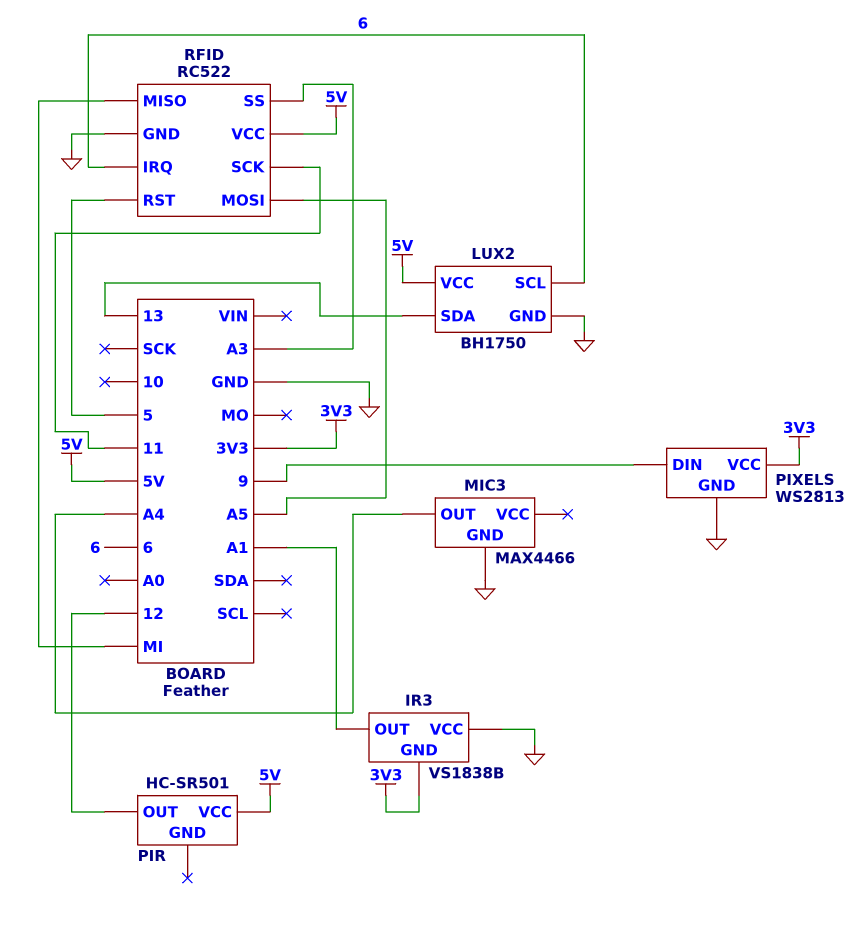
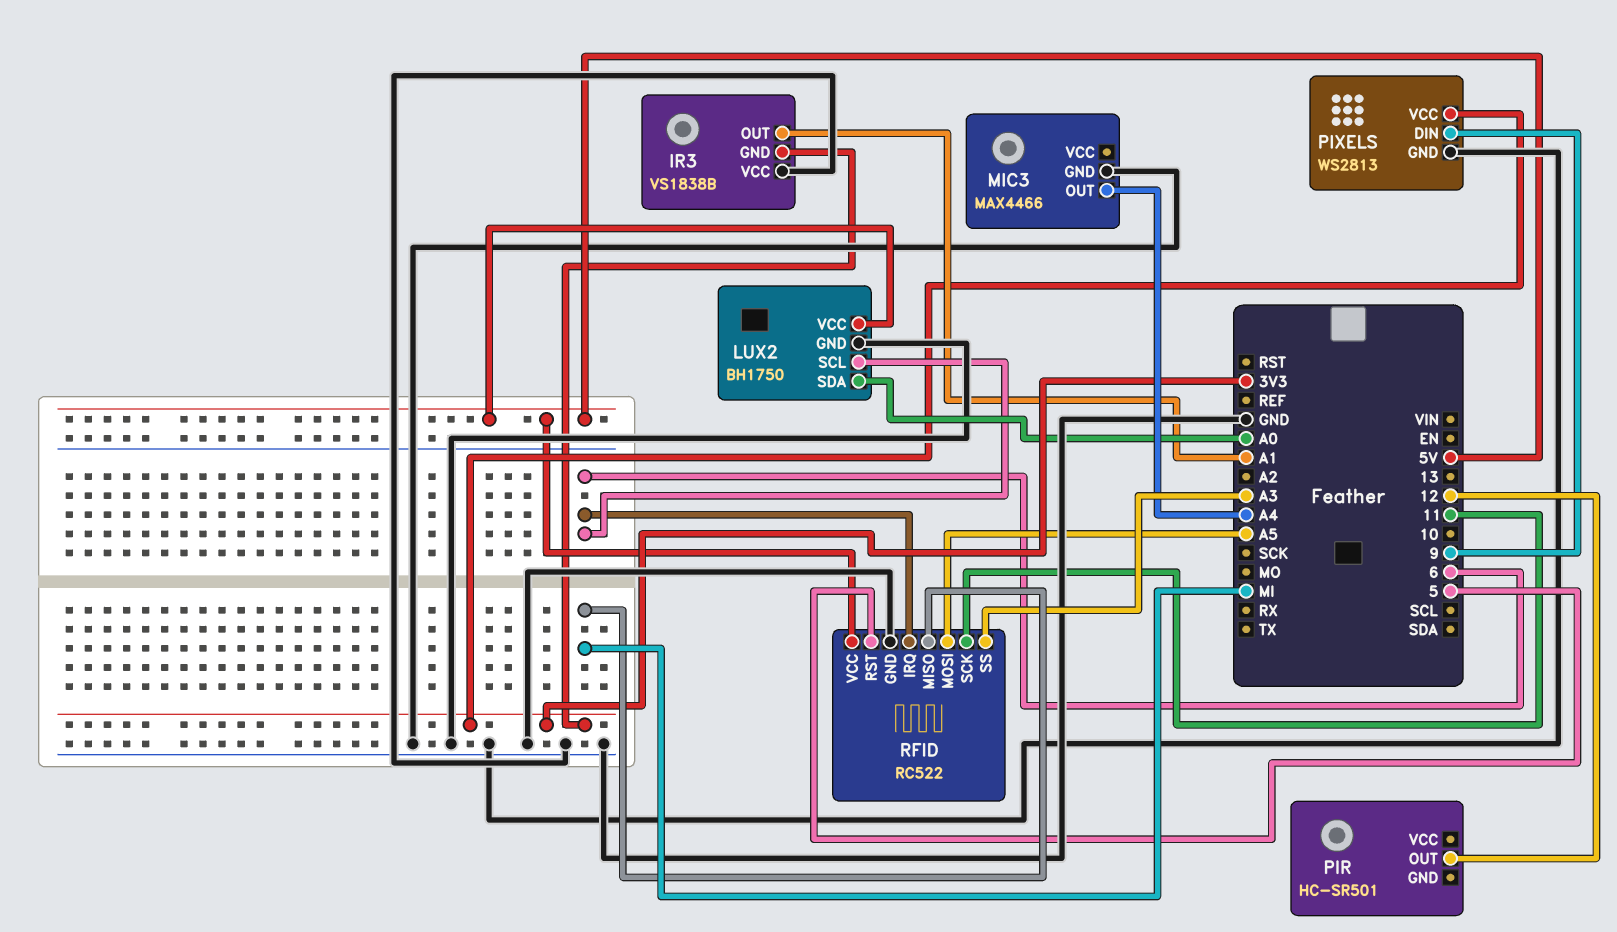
LUX2 pin SDA: 13 -> A0
PIR pin VCC: 5V -> none

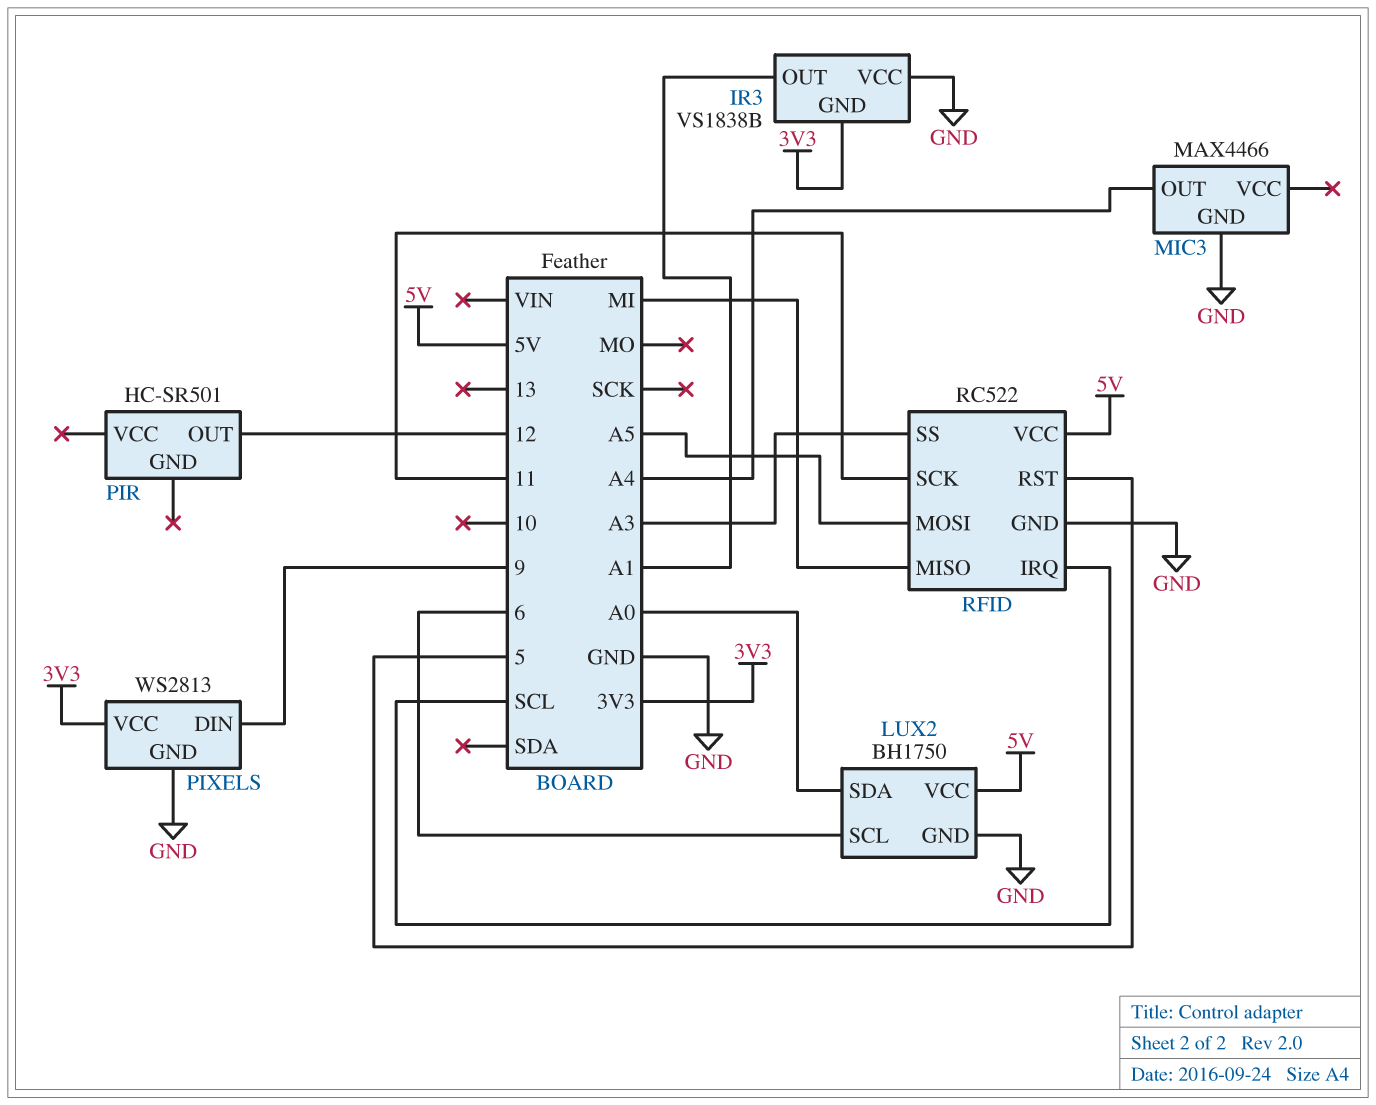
RFID pin IRQ: 6 -> SCL

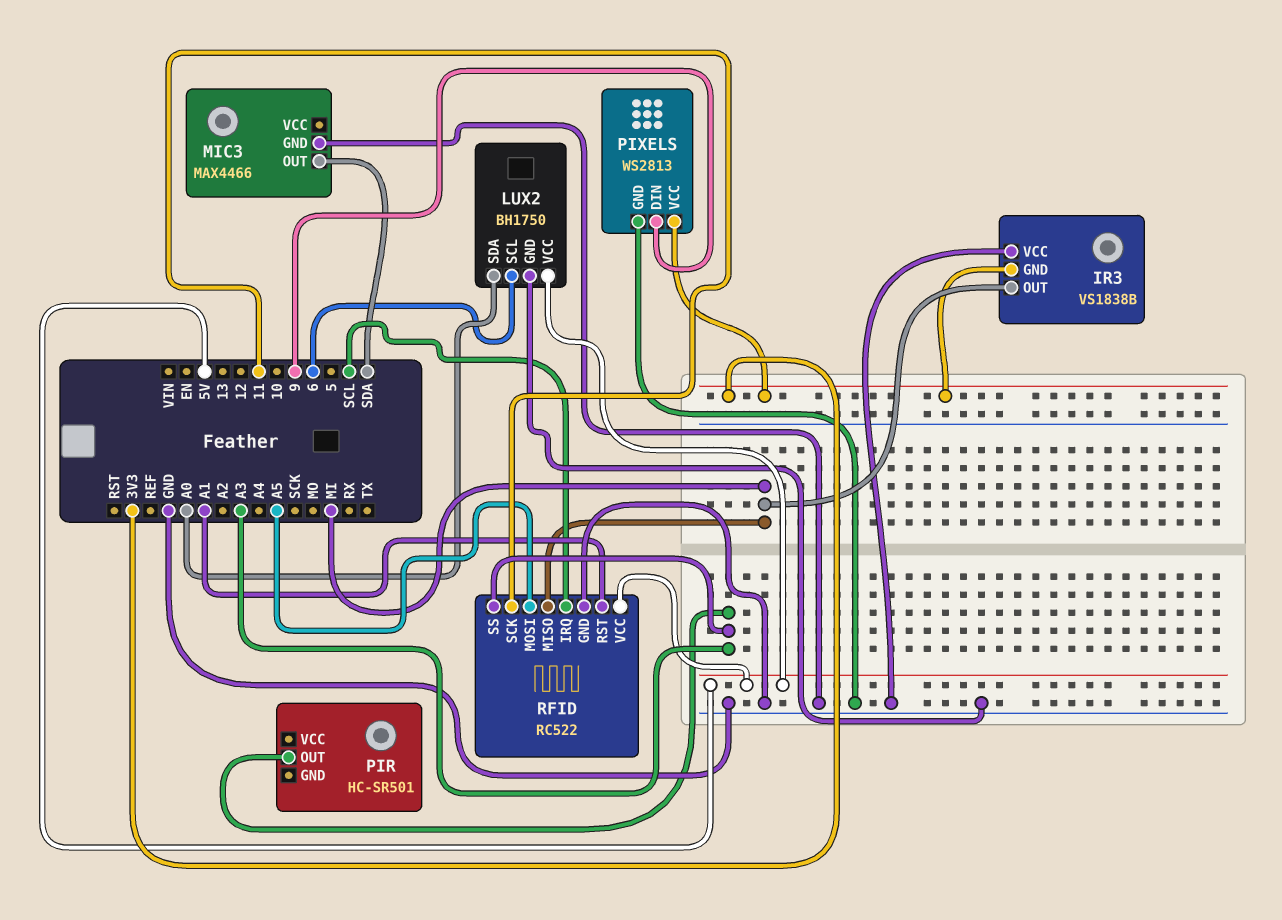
IR3 pin OUT: A1 -> MI
MIC3 pin OUT: A4 -> SDA
PIR pin OUT: 12 -> A3
RFID pin RST: 5 -> A1

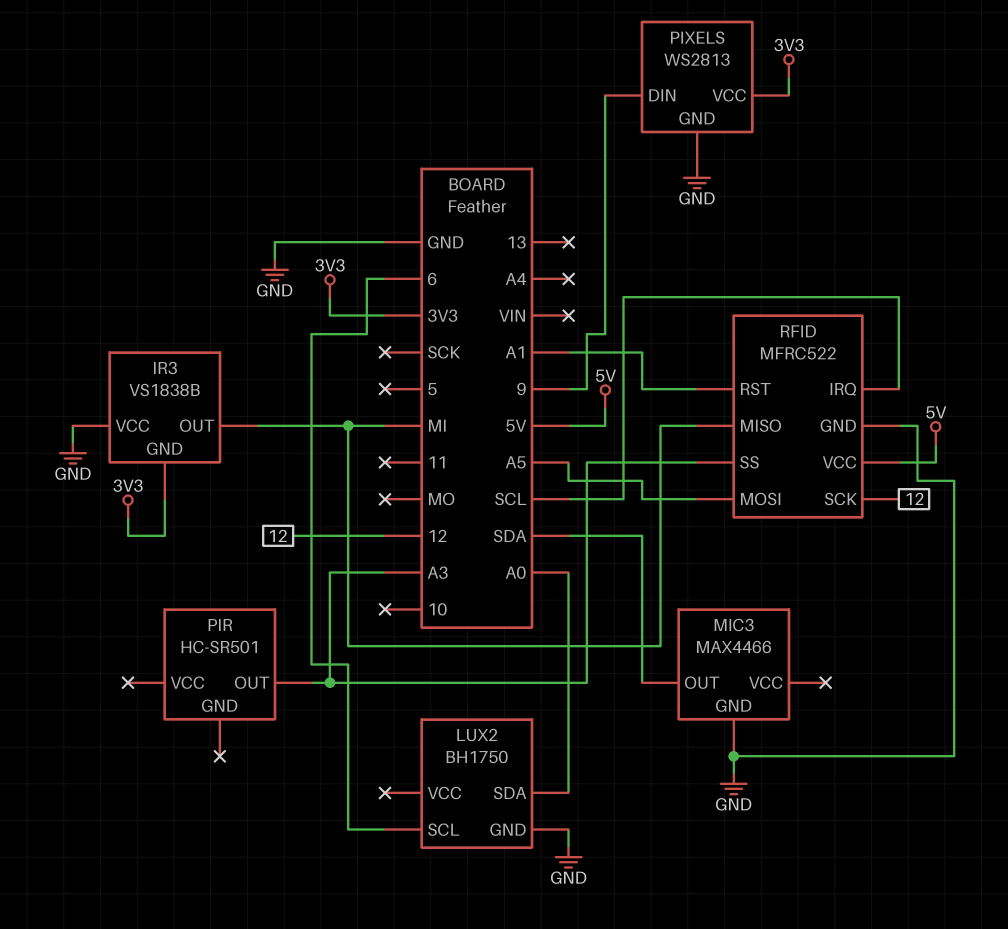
LUX2 pin VCC: 5V -> none
RFID: RC522 -> MFRC522
RFID pin SCK: 11 -> 12

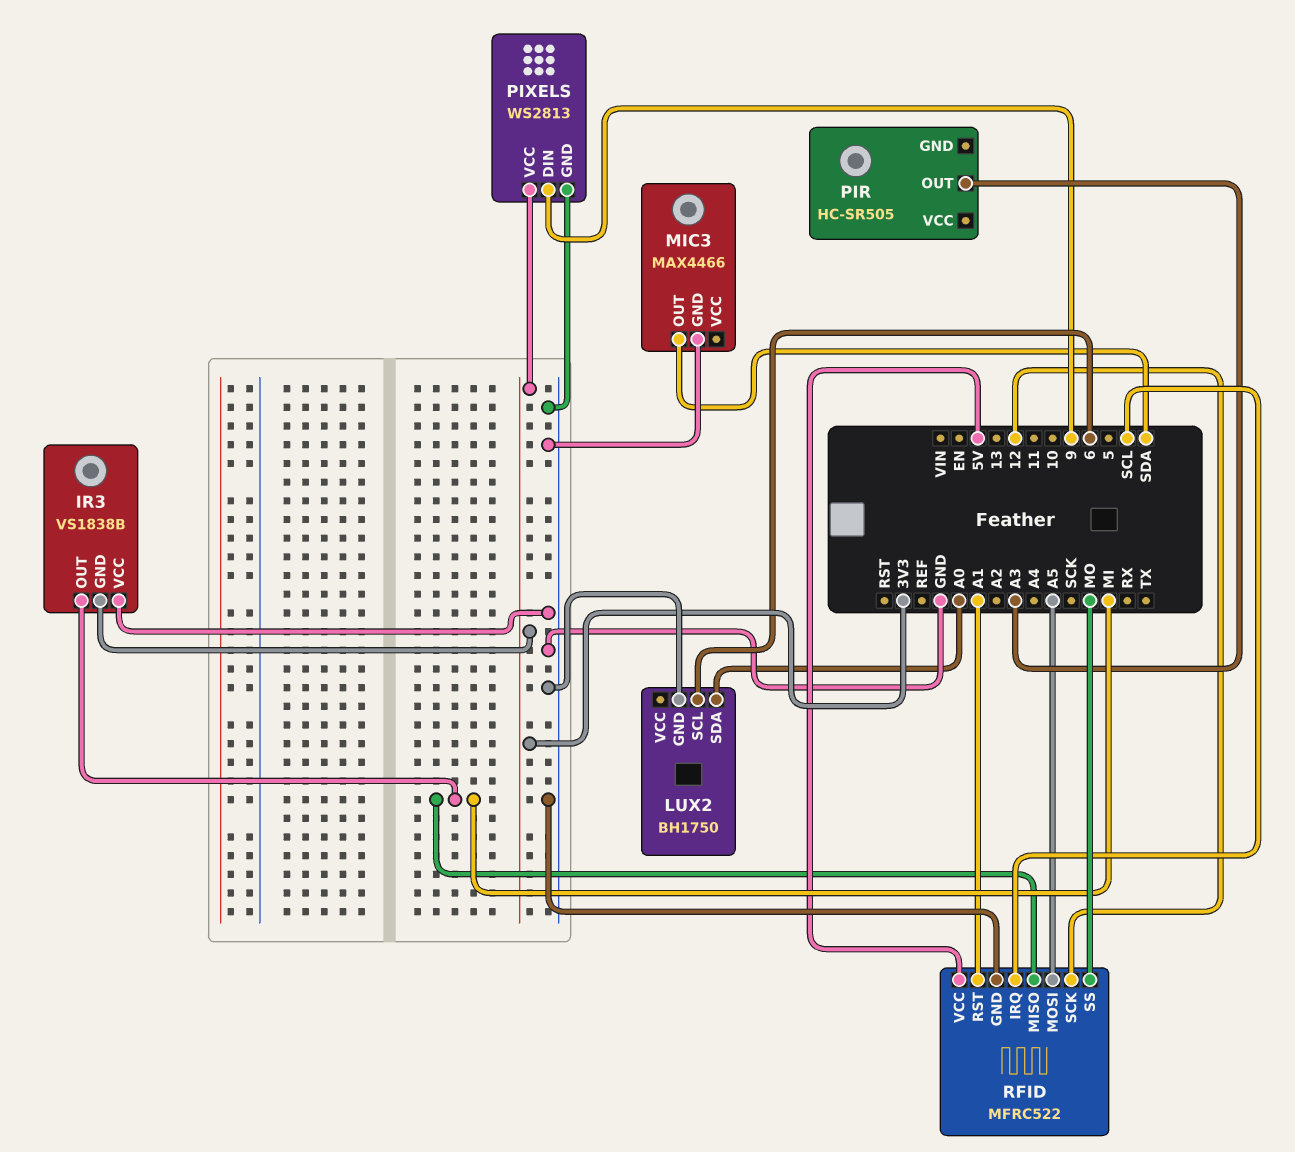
PIR: HC-SR501 -> HC-SR505
RFID pin SS: A3 -> MO

